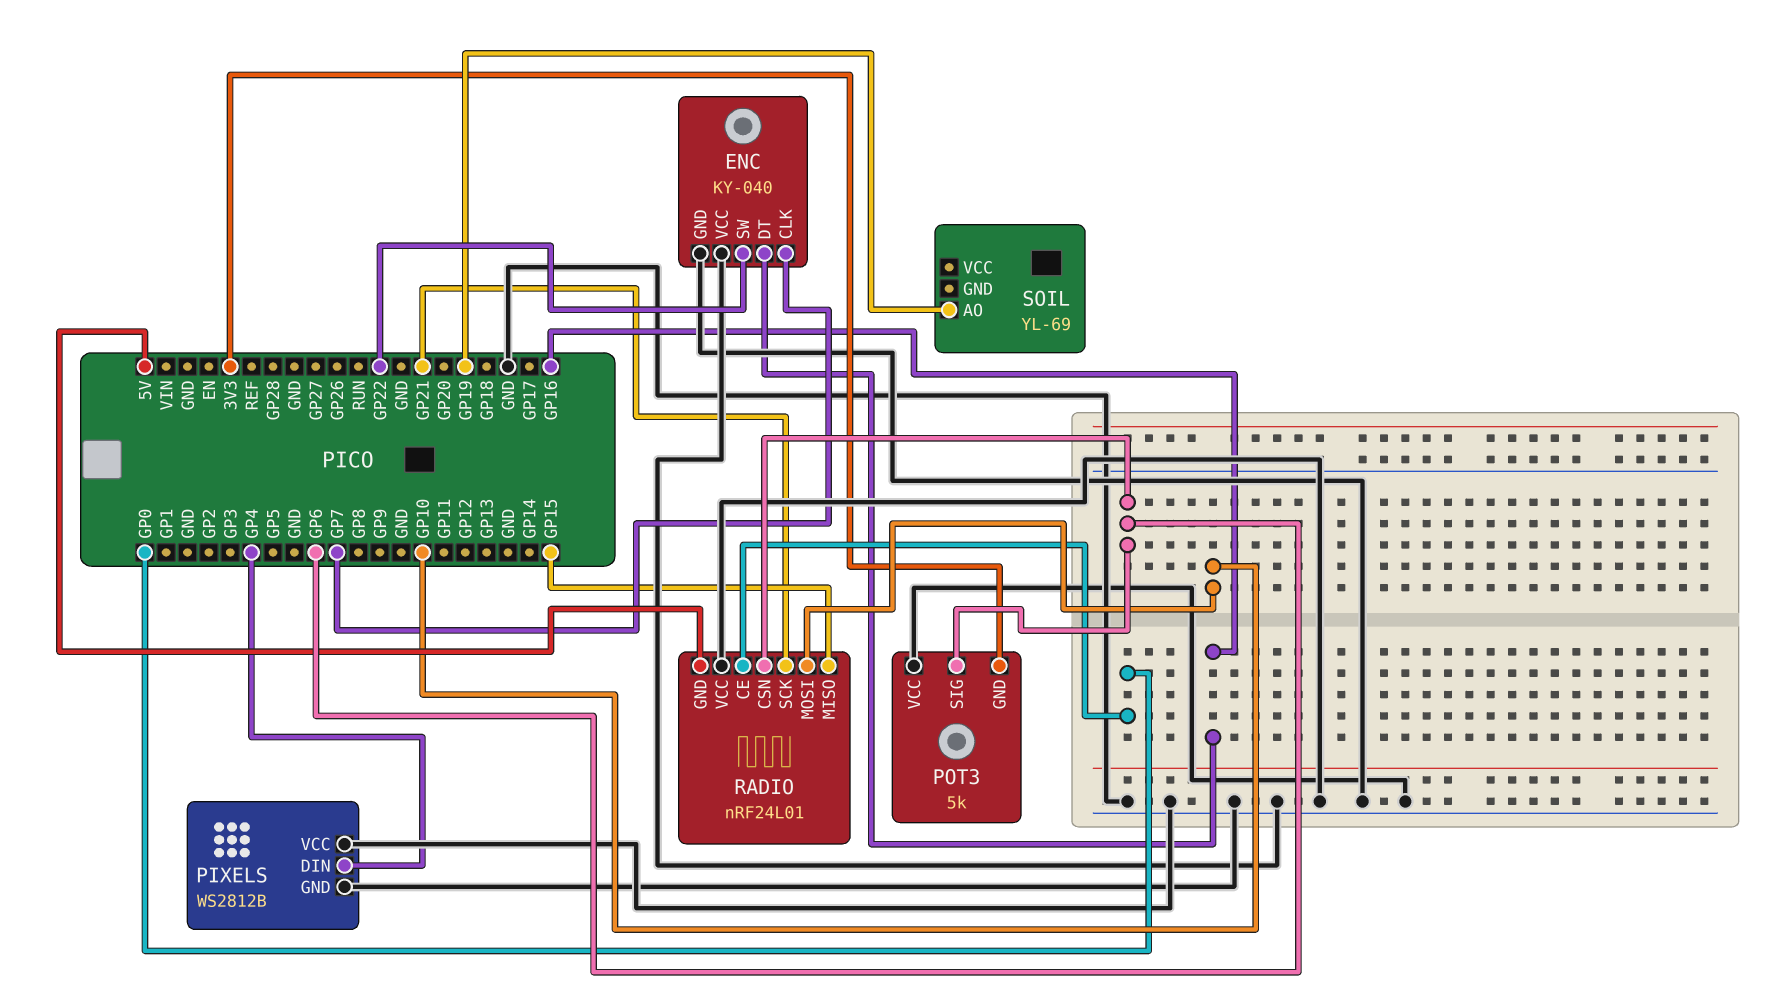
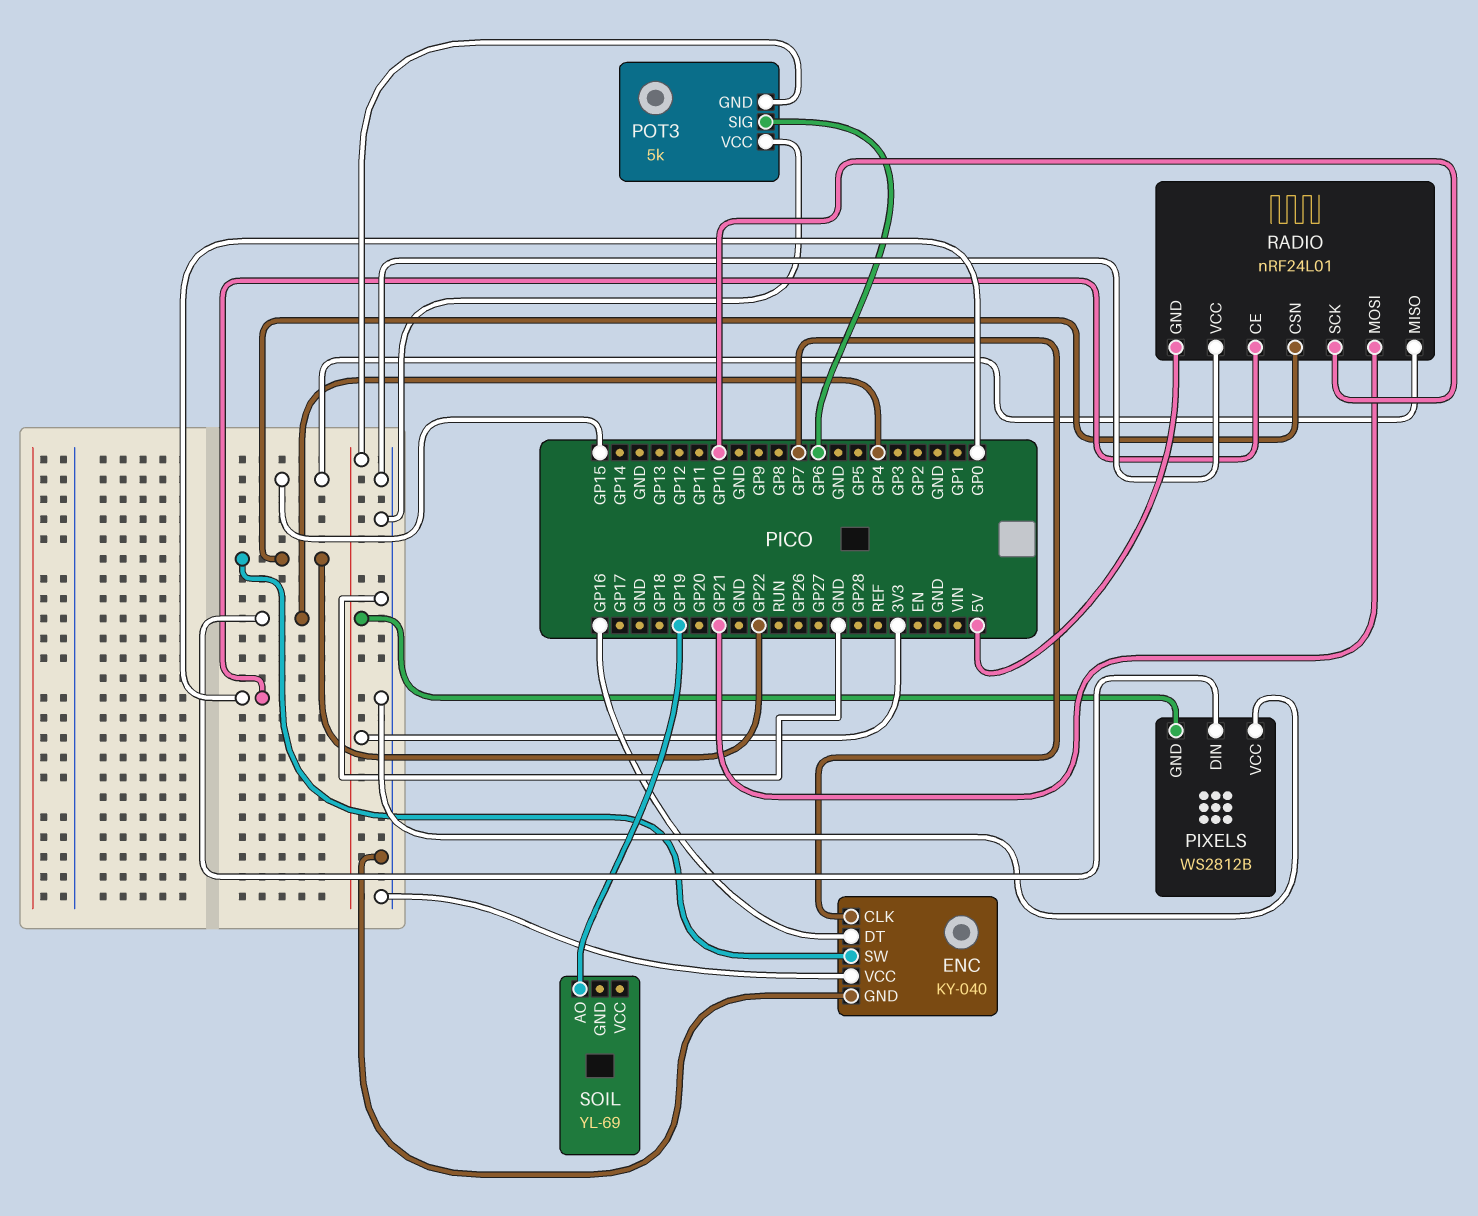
PIXELS pin GND: GND -> 3V3
RADIO pin CSN: GP6 -> GP22
RADIO pin MOSI: GP10 -> GP21
RADIO pin SCK: GP21 -> GP10

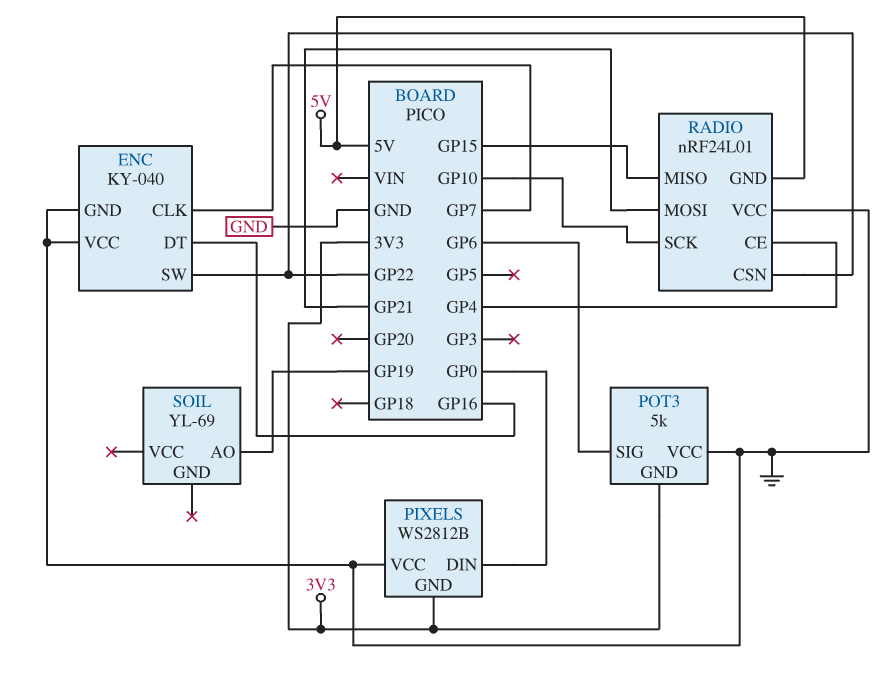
PIXELS pin DIN: GP4 -> GP0
RADIO pin CE: GP0 -> GP4

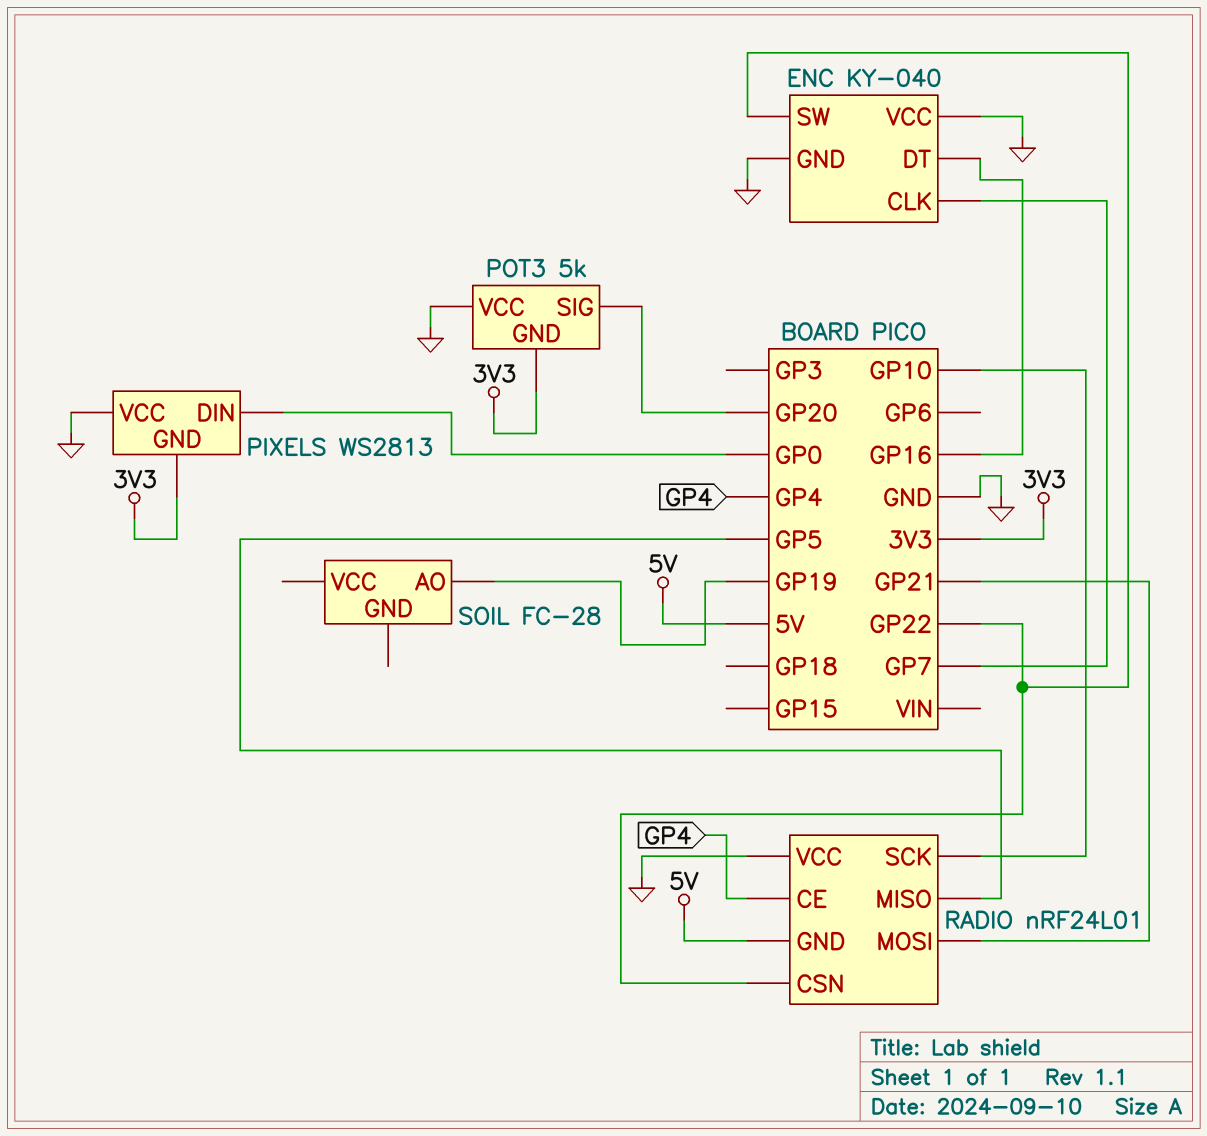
PIXELS: WS2812B -> WS2813
POT3 pin SIG: GP6 -> GP20
RADIO pin MISO: GP15 -> GP5
SOIL: YL-69 -> FC-28

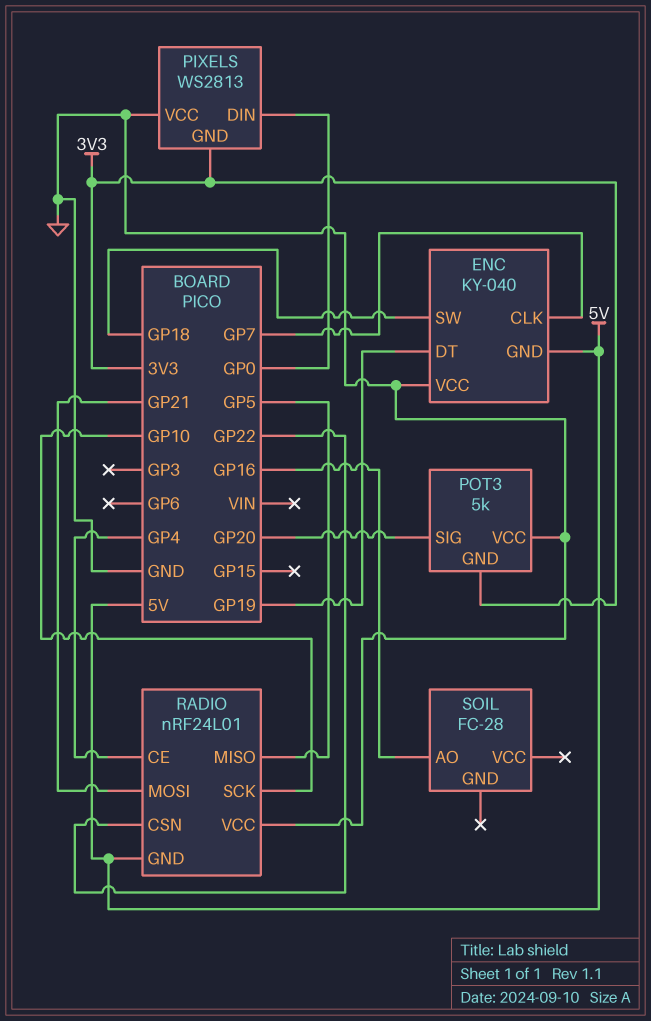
ENC pin DT: GP16 -> GP19
ENC pin GND: GND -> 5V
ENC pin SW: GP22 -> GP18
SOIL pin AO: GP19 -> GP16

